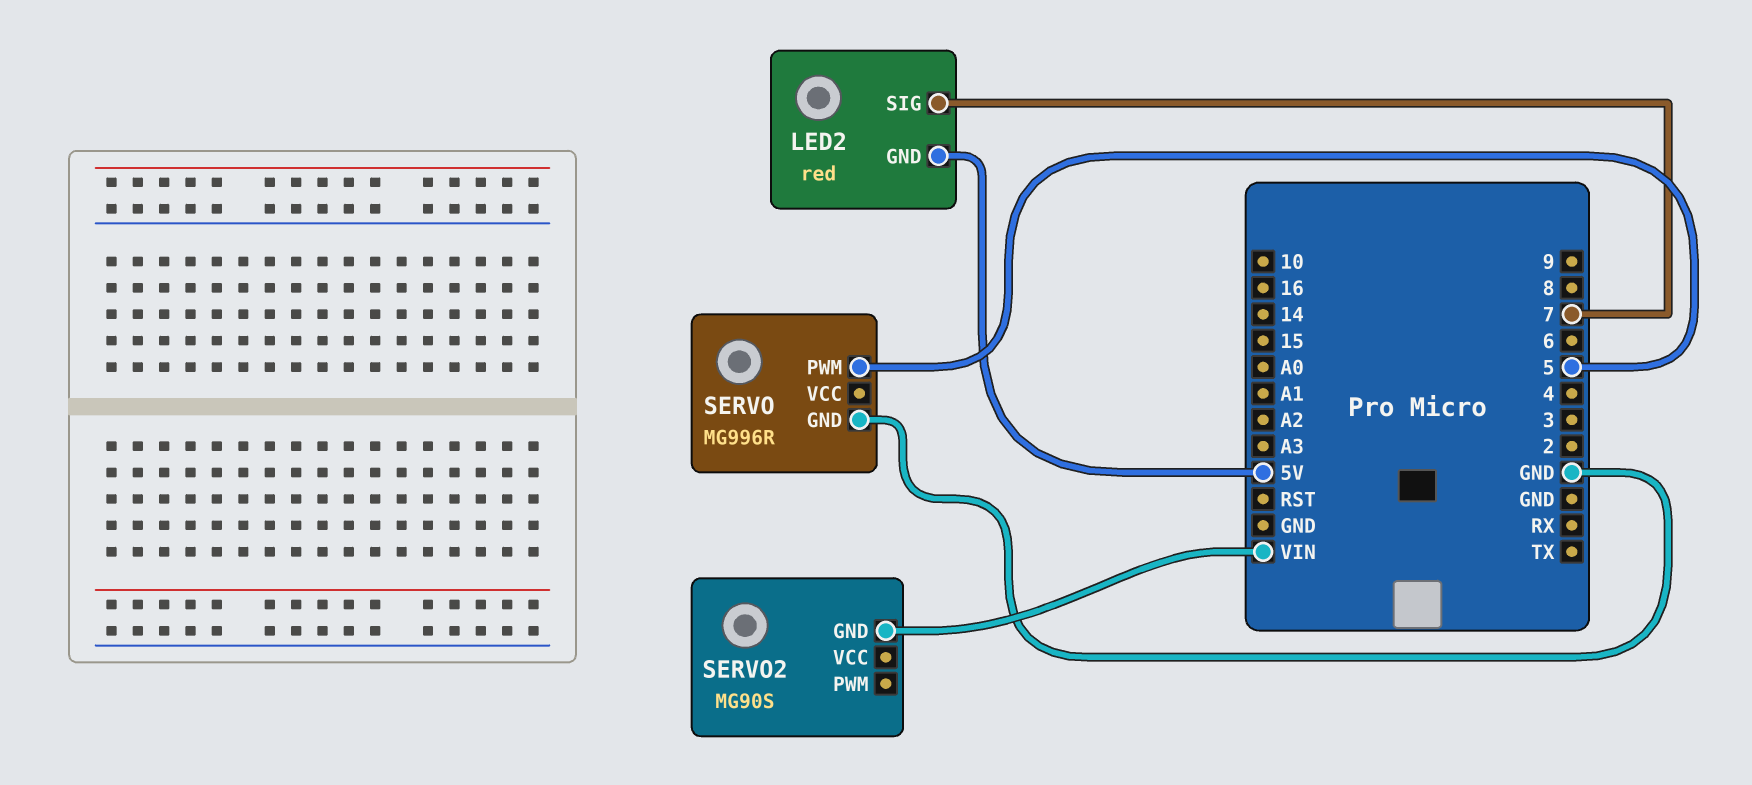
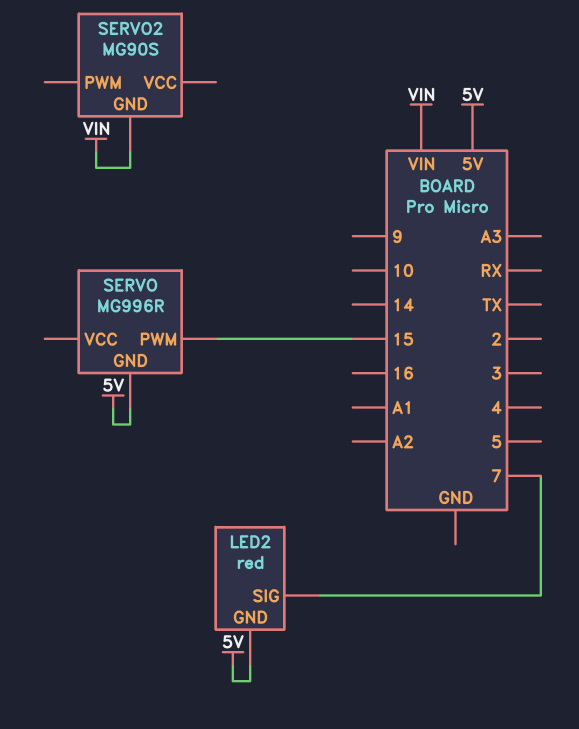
SERVO pin GND: GND -> 5V
SERVO pin PWM: 5 -> 15

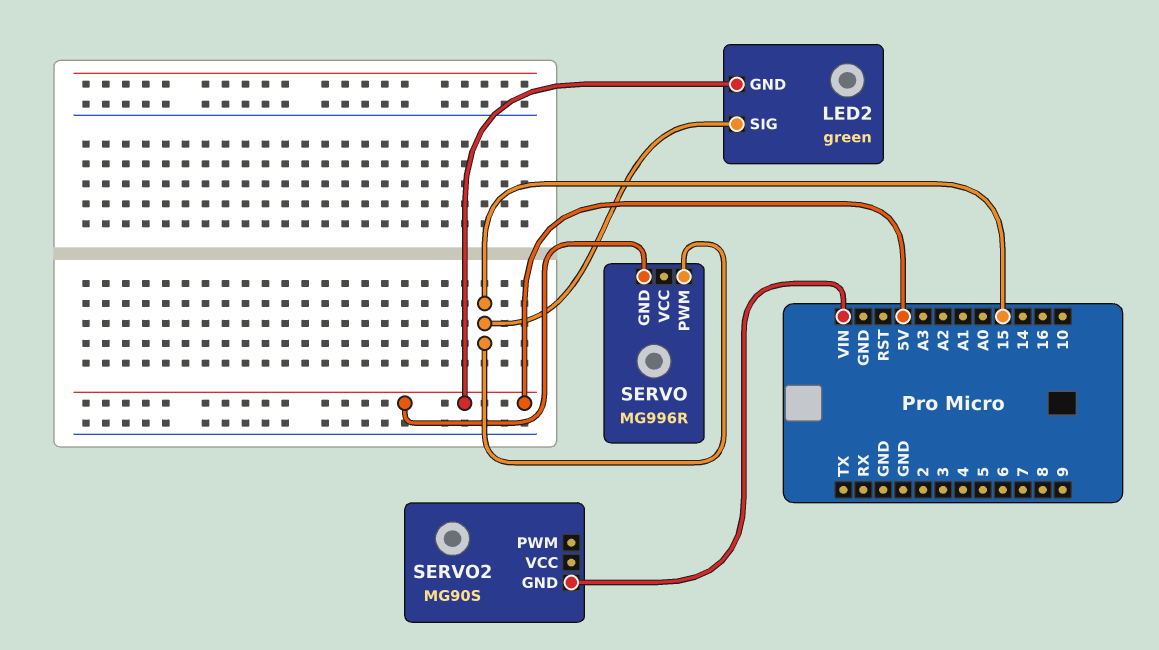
LED2: red -> green
LED2 pin SIG: 7 -> 15

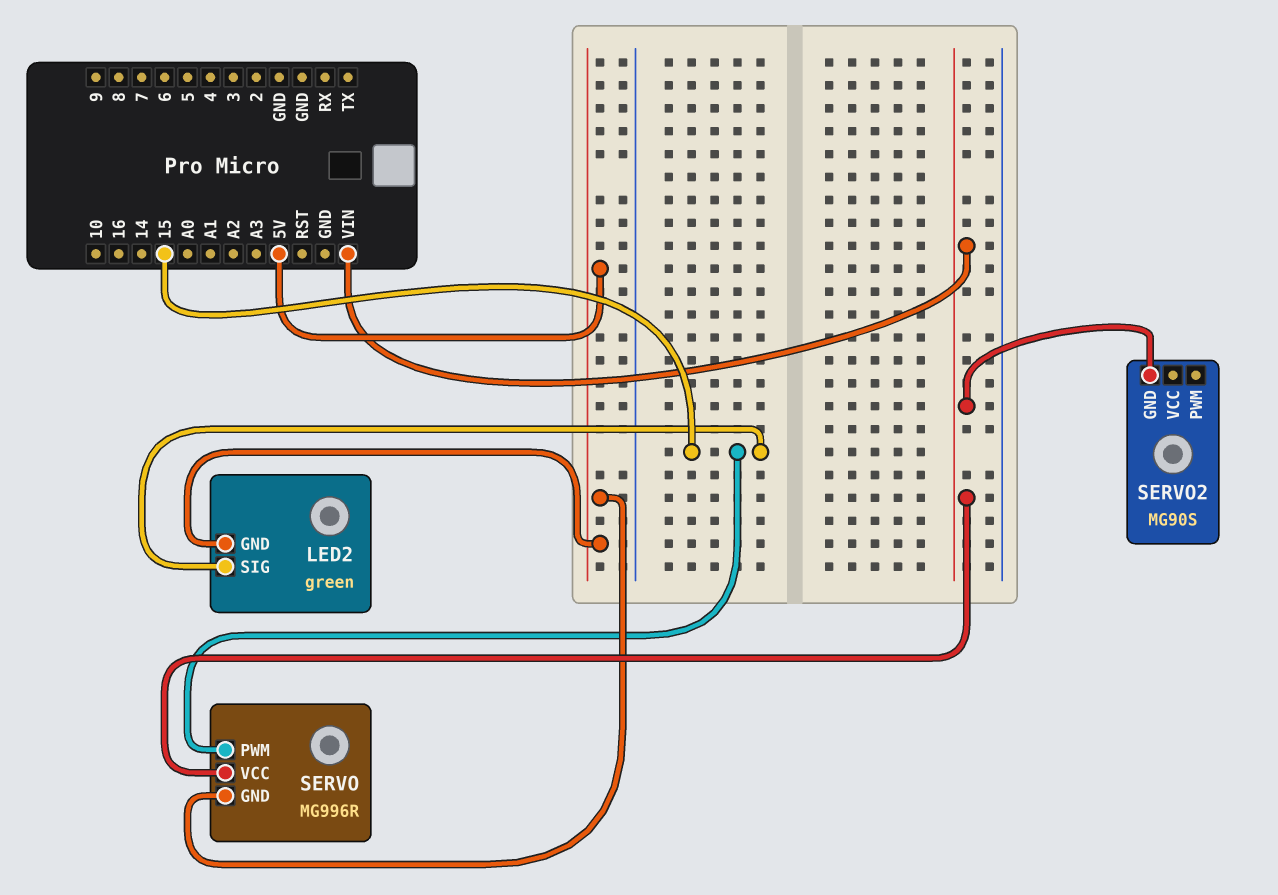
SERVO pin VCC: none -> VIN

